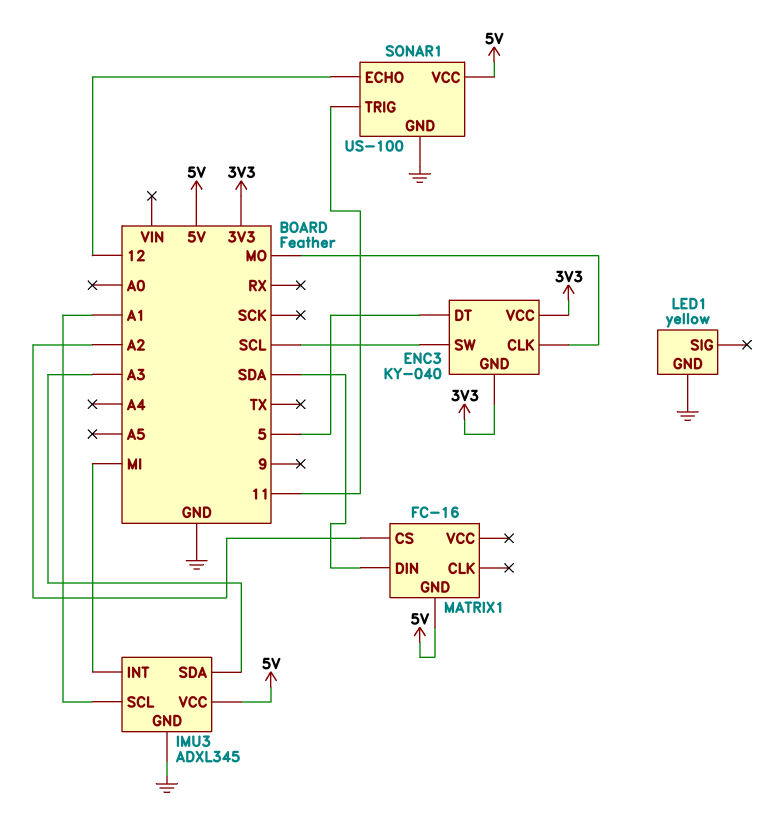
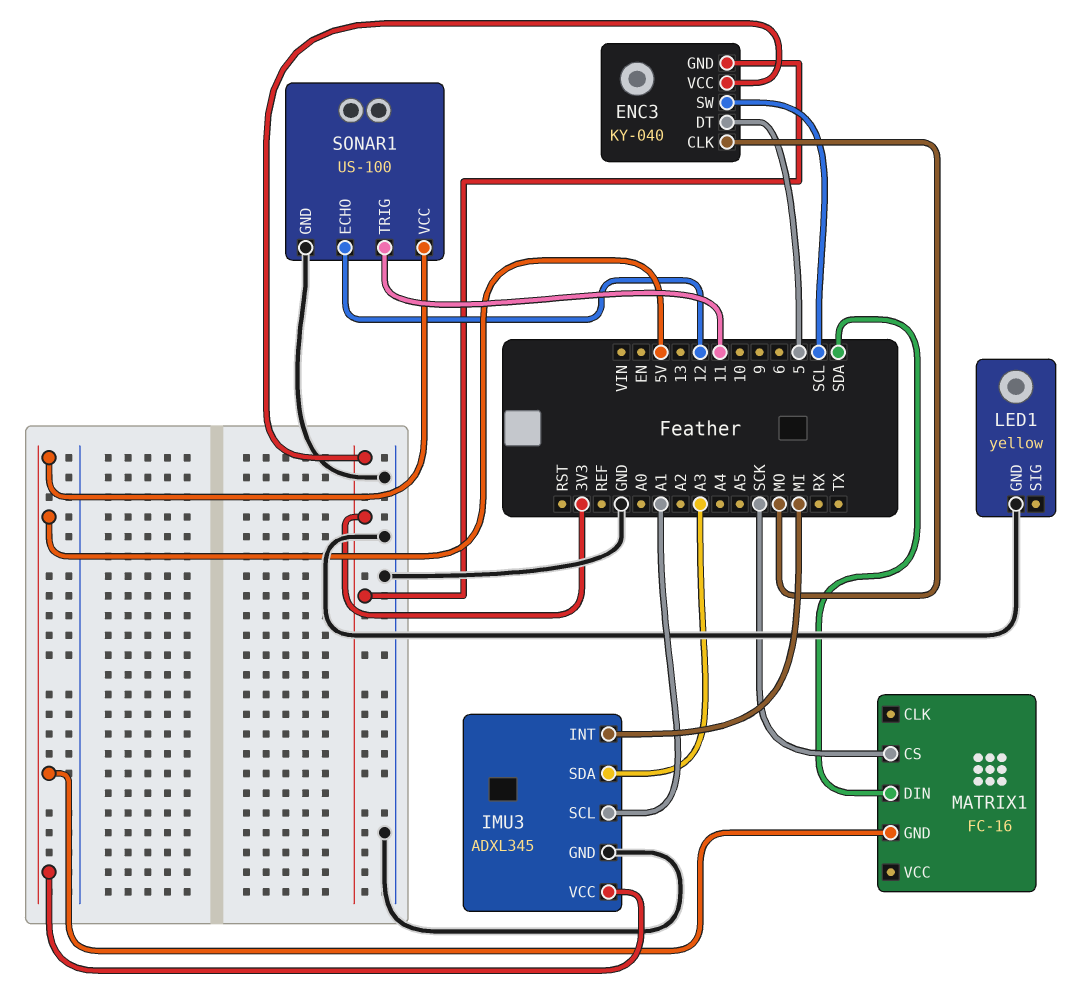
MATRIX1 pin CS: A2 -> SCK

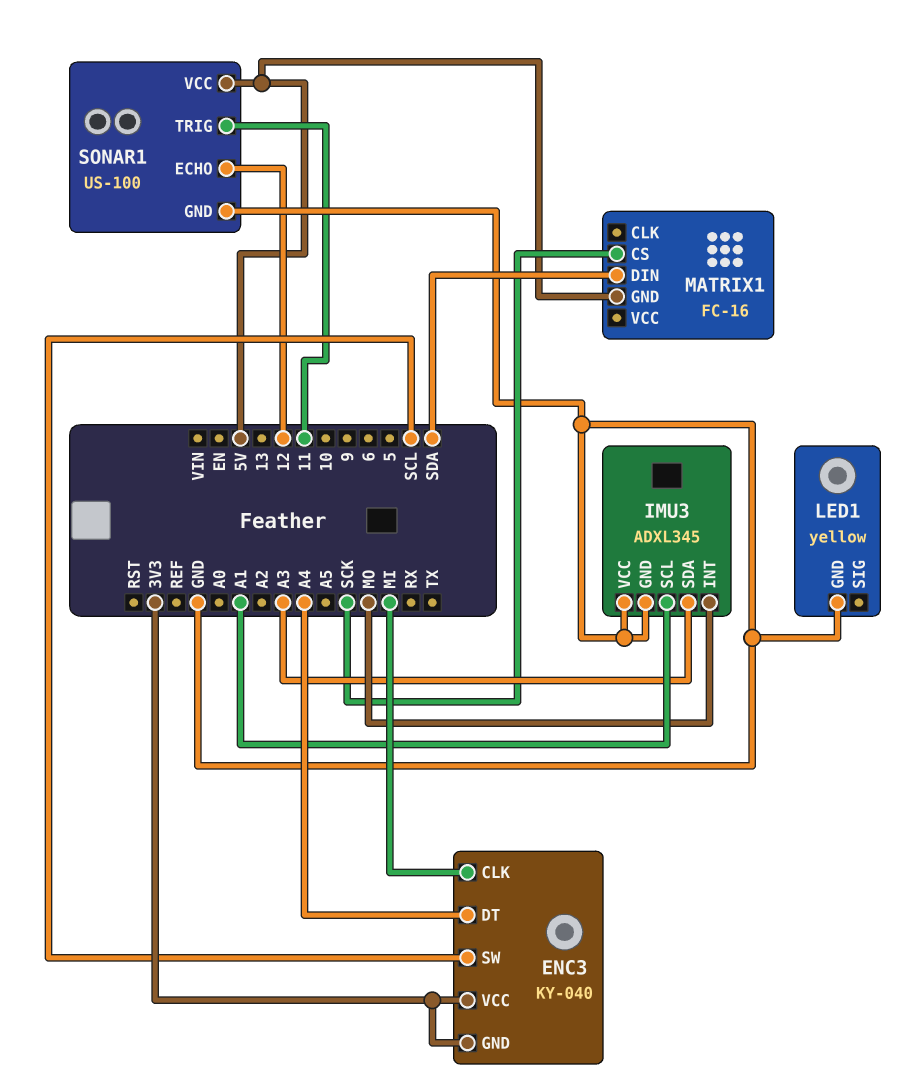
ENC3 pin CLK: MO -> MI
ENC3 pin DT: 5 -> A4
IMU3 pin INT: MI -> MO
IMU3 pin VCC: 5V -> GND

